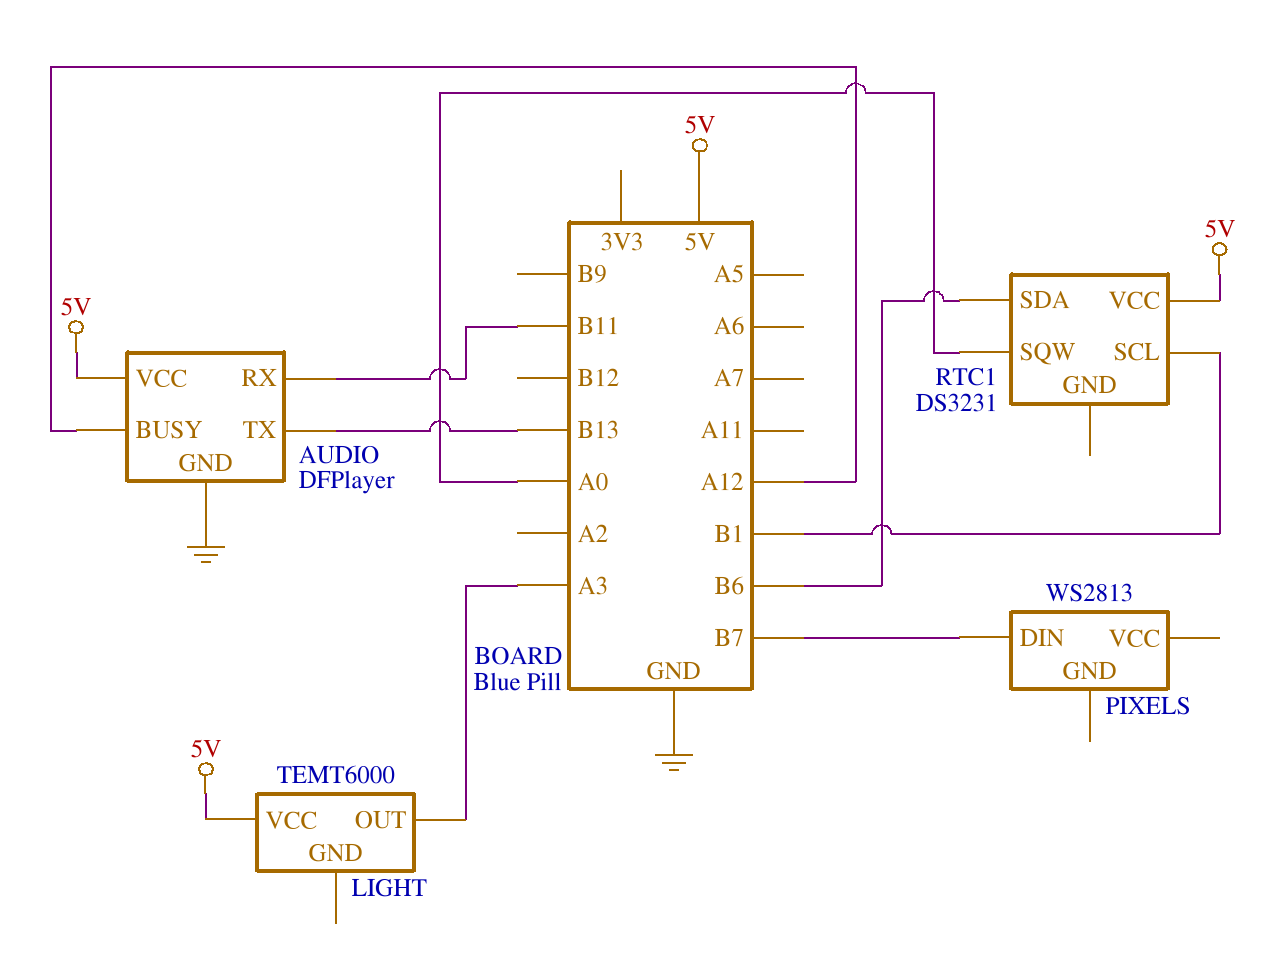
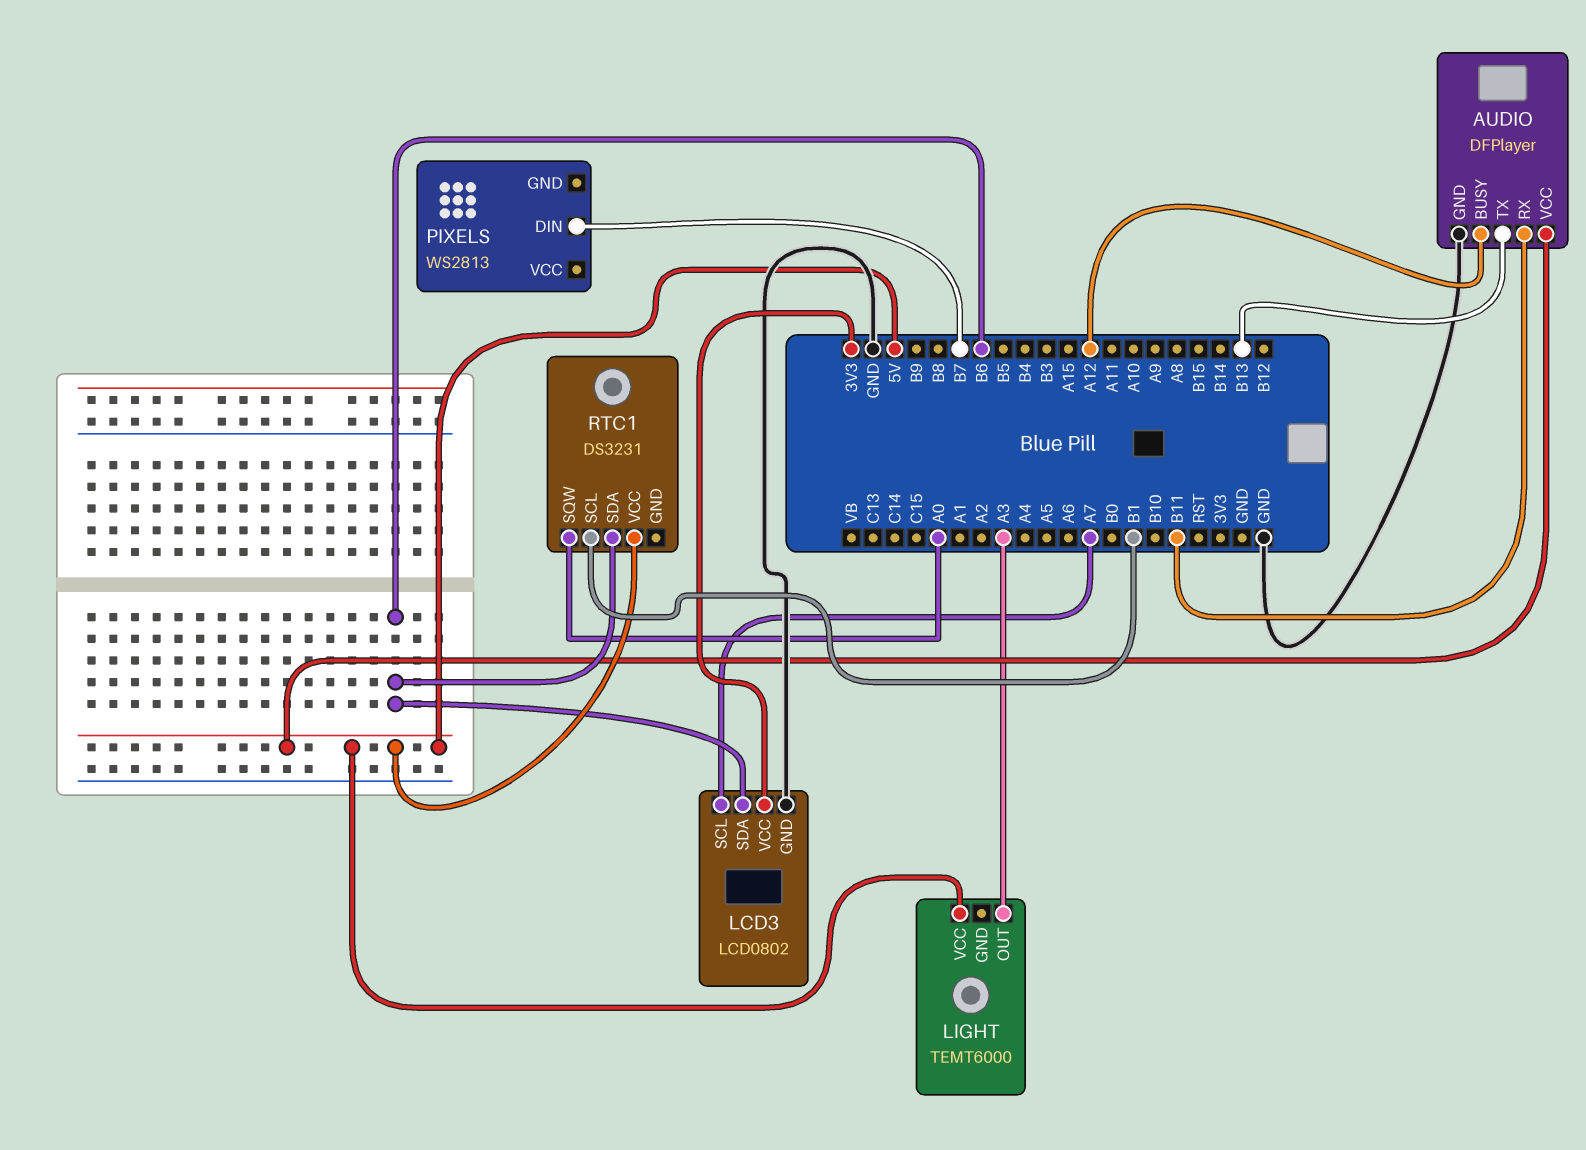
LCD3: none -> LCD0802
LCD3 pin GND: none -> GND
LCD3 pin SCL: none -> A7
LCD3 pin SDA: none -> B6
LCD3 pin VCC: none -> 3V3

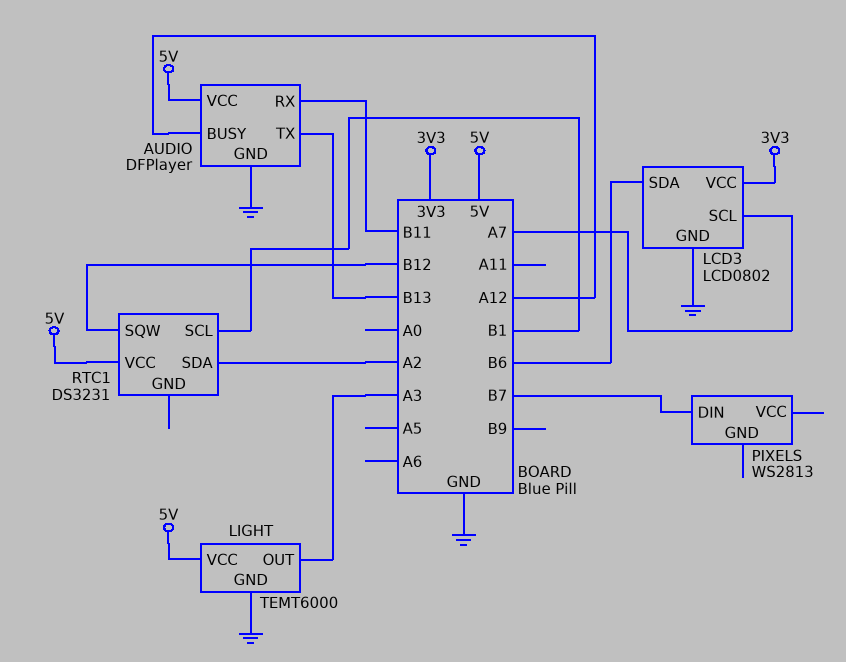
LIGHT pin GND: none -> GND
RTC1 pin SDA: B6 -> A2
RTC1 pin SQW: A0 -> B12

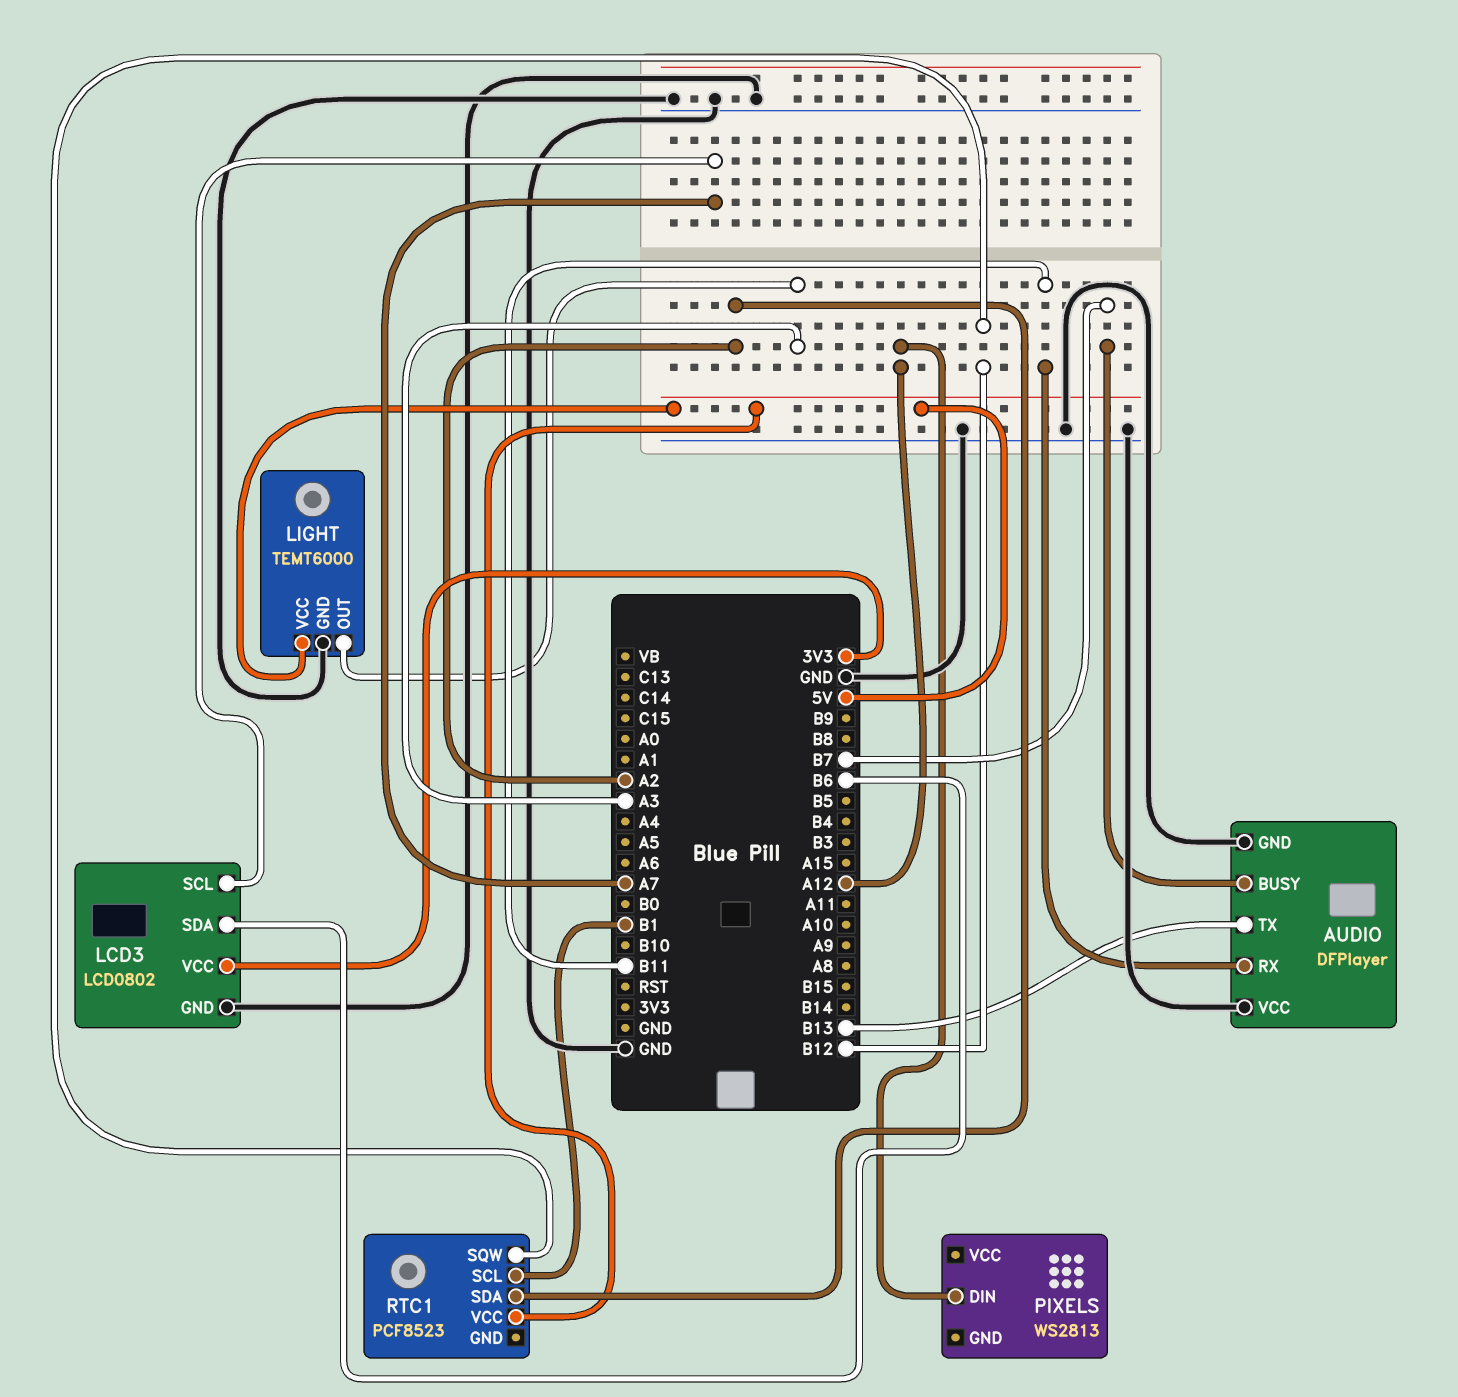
AUDIO pin BUSY: A12 -> B7
AUDIO pin VCC: 5V -> GND
PIXELS pin DIN: B7 -> A12
RTC1: DS3231 -> PCF8523

